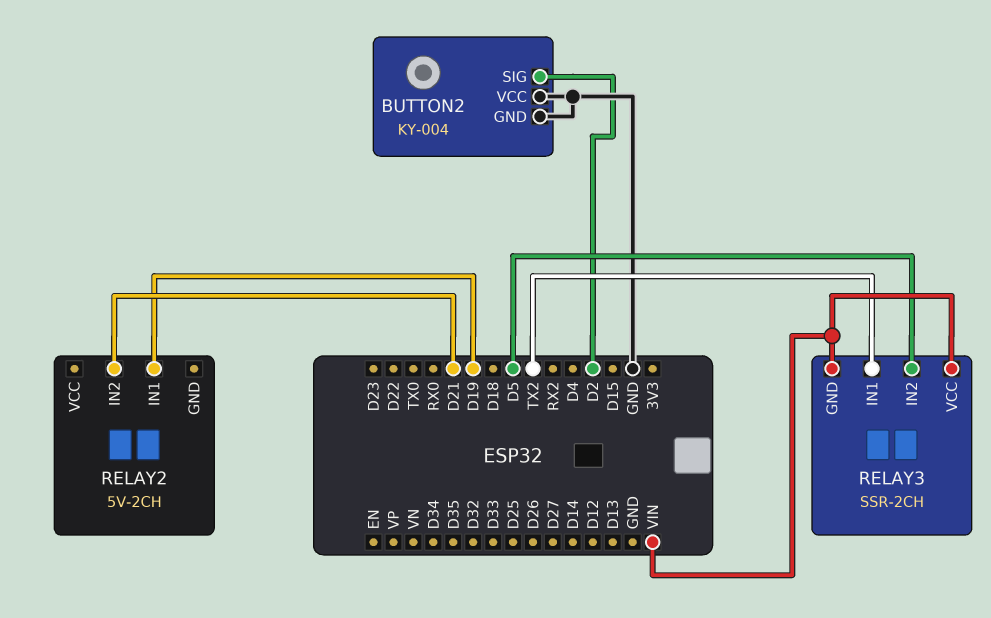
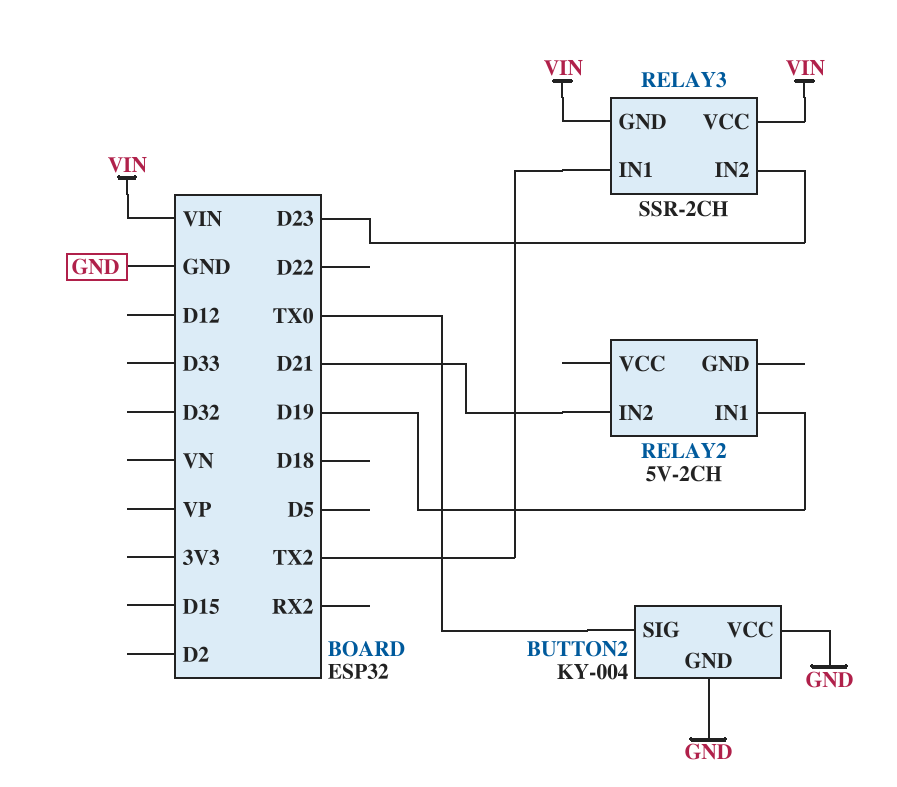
BUTTON2 pin SIG: D2 -> TX0
RELAY3 pin IN2: D5 -> D23

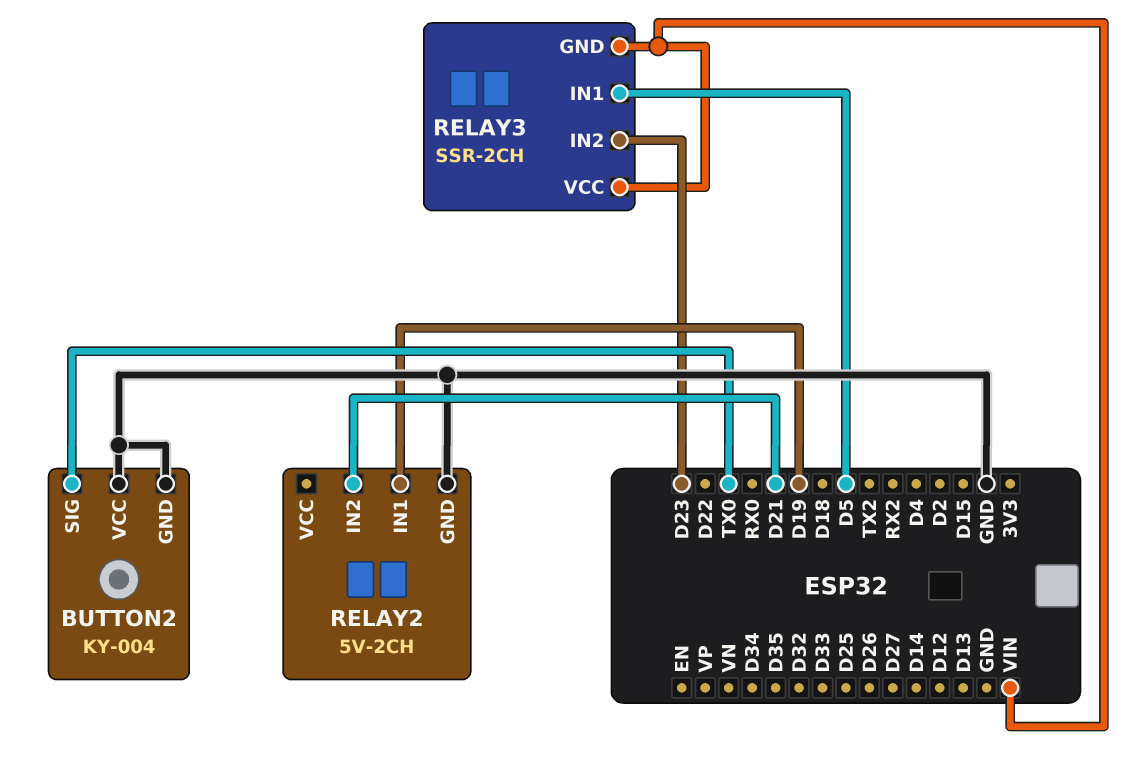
RELAY2 pin GND: none -> GND
RELAY3 pin IN1: TX2 -> D5

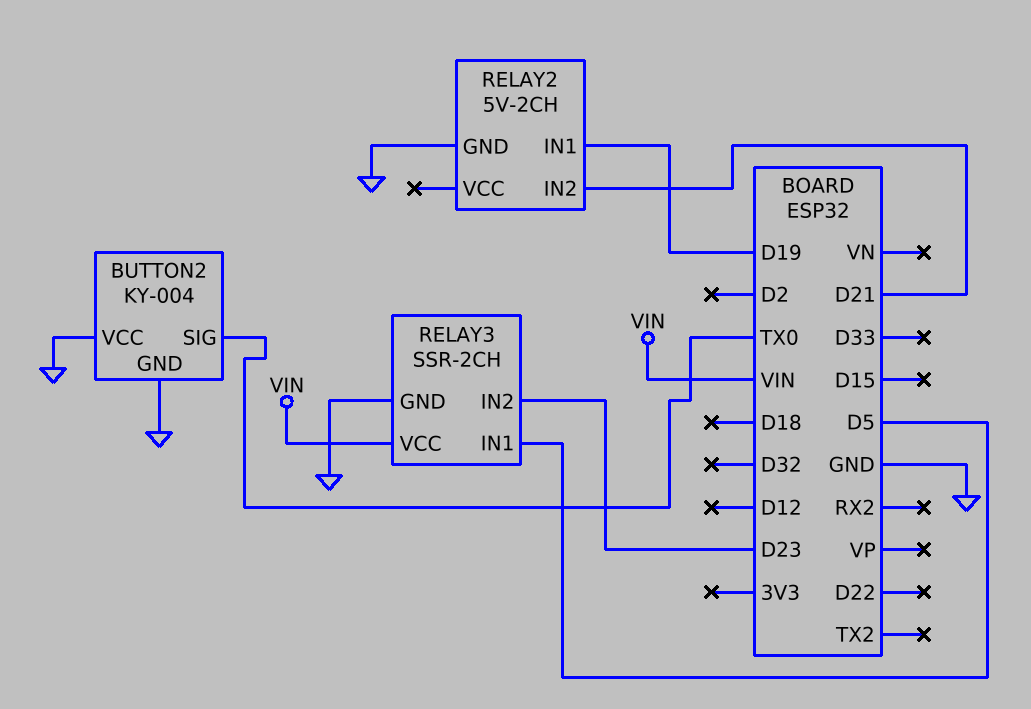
RELAY3 pin GND: VIN -> GND

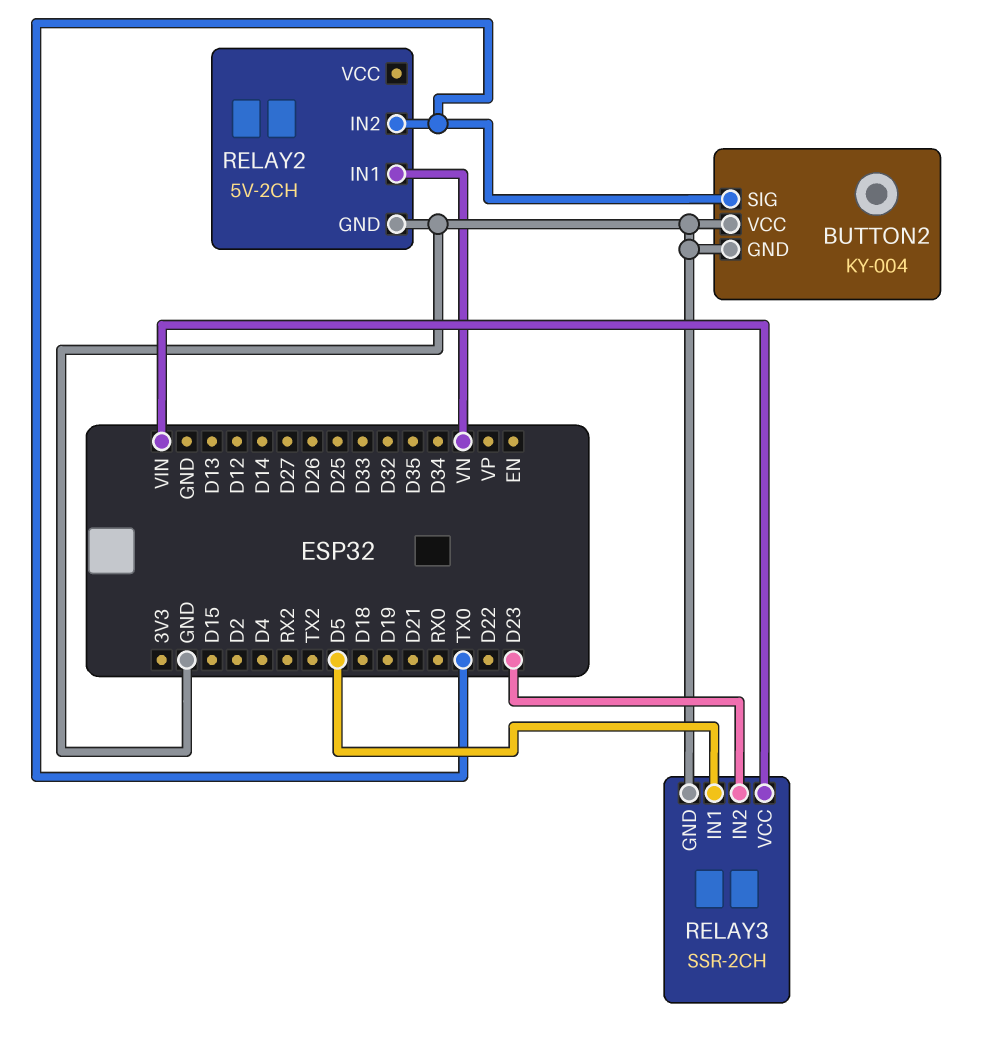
RELAY2 pin IN1: D19 -> VN
RELAY2 pin IN2: D21 -> TX0

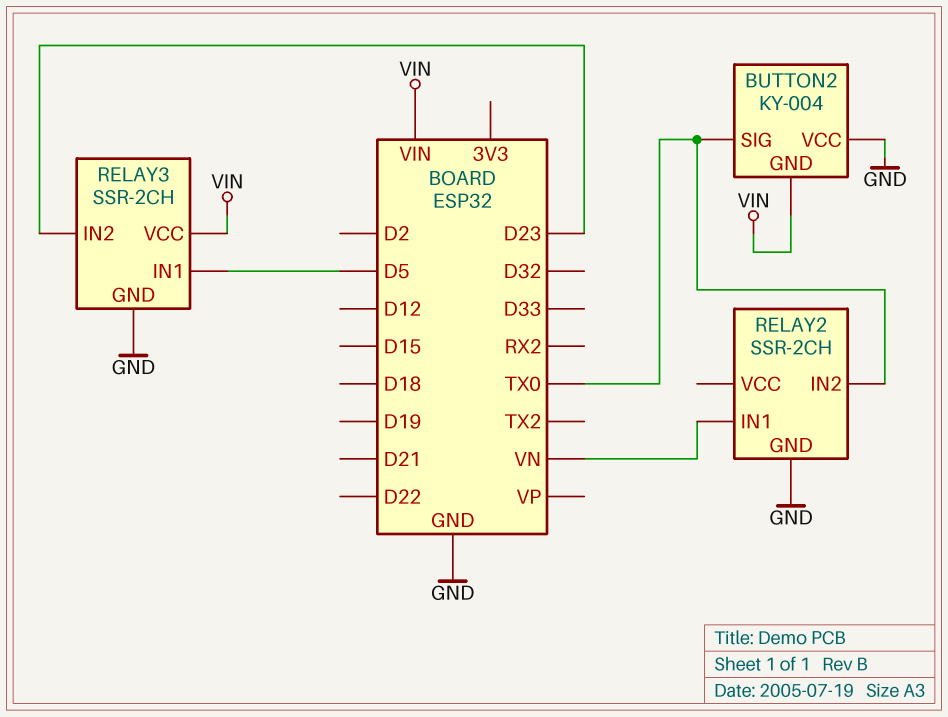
BUTTON2 pin GND: GND -> VIN
RELAY2: 5V-2CH -> SSR-2CH

